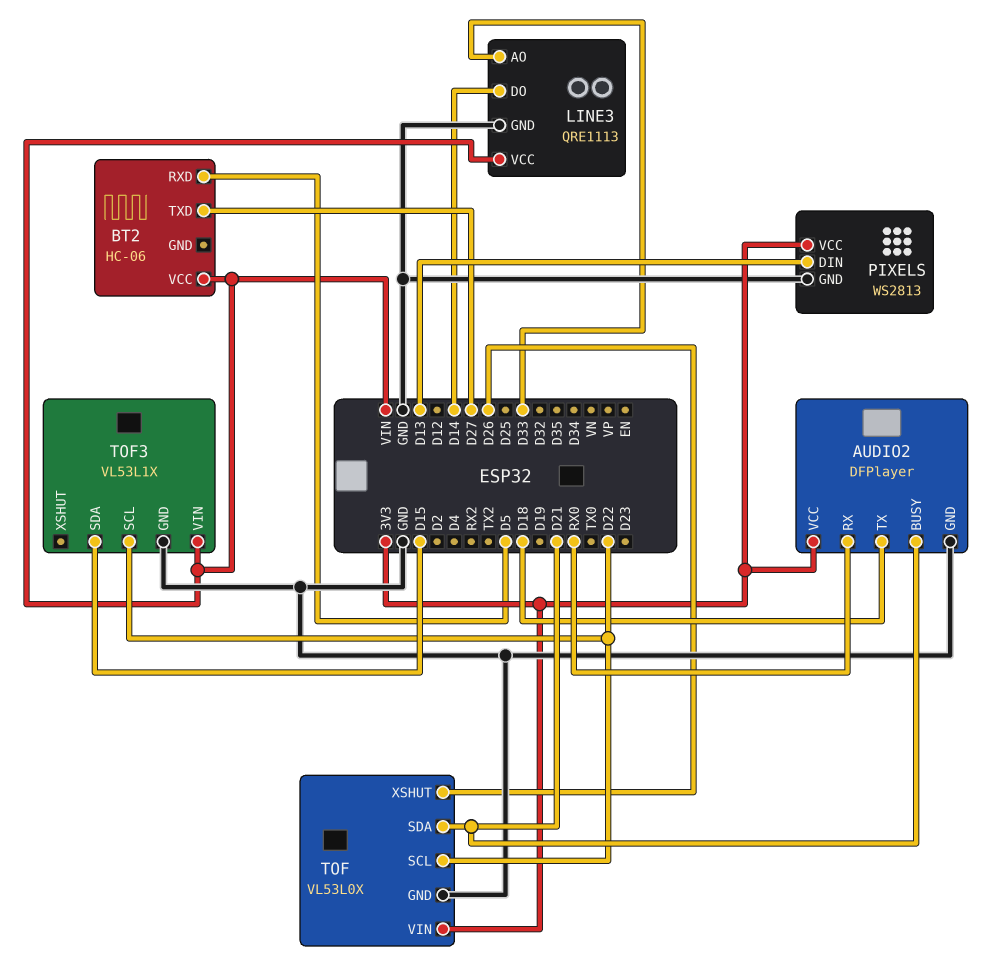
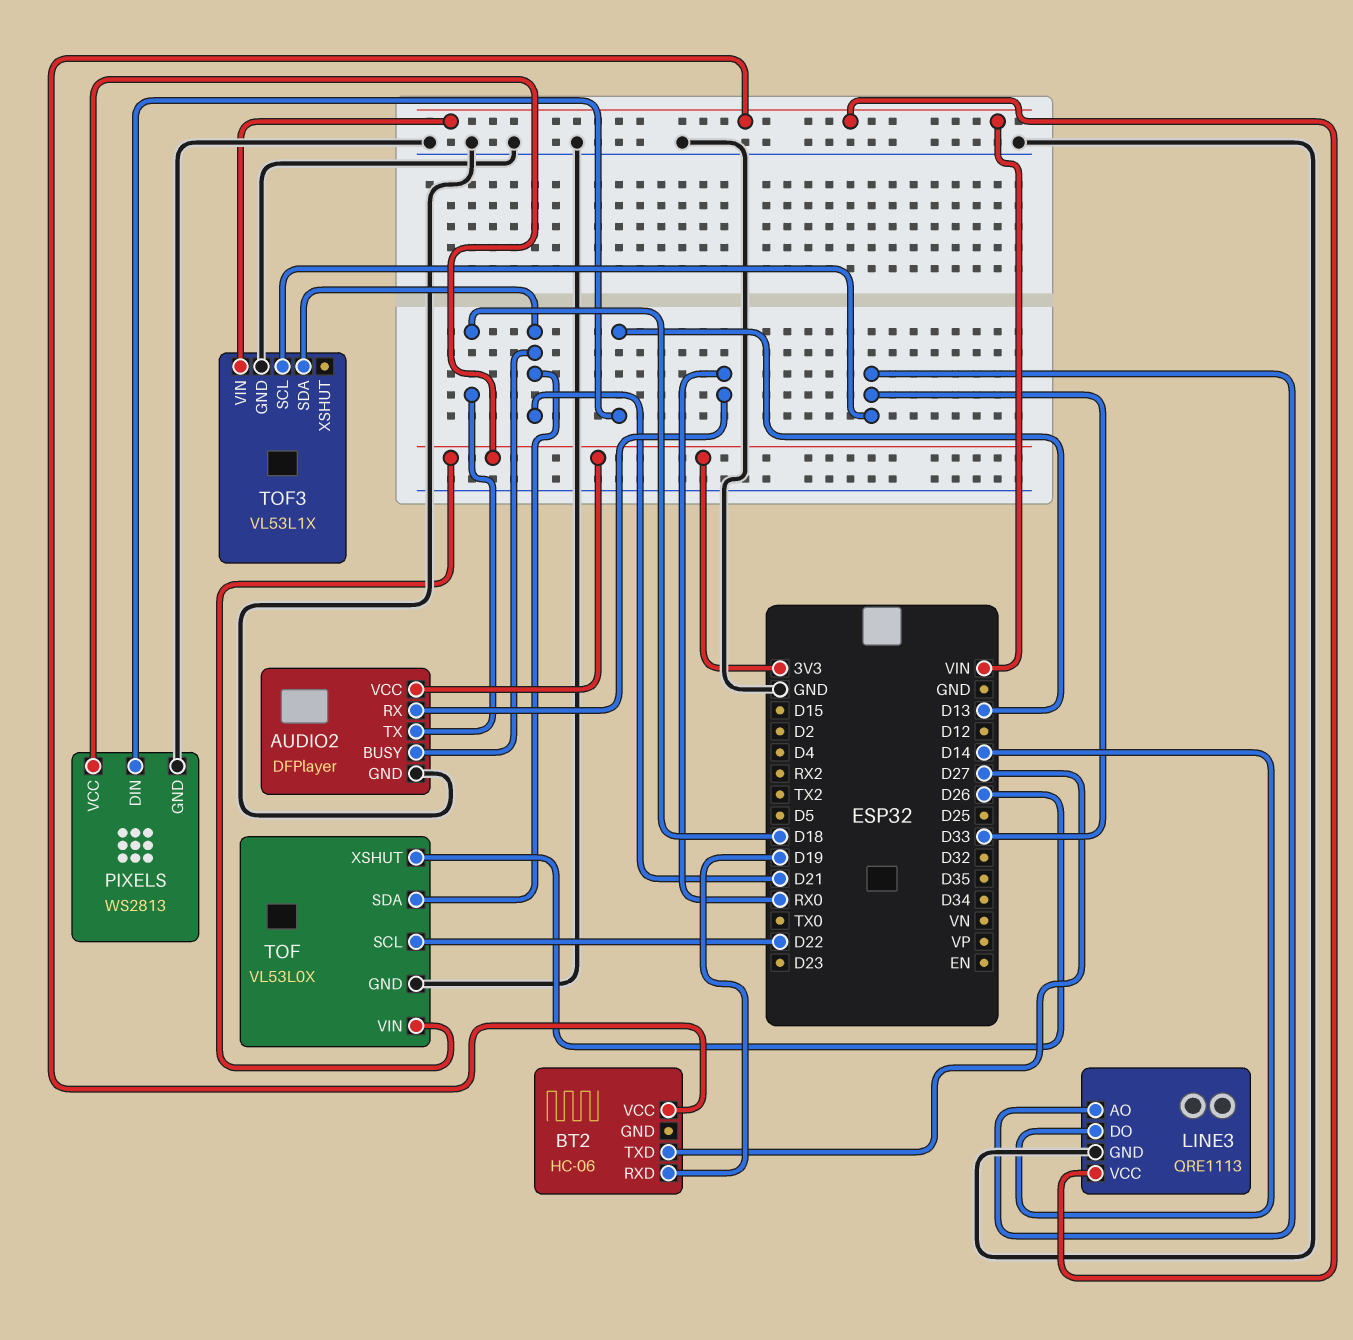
BT2 pin RXD: D5 -> D19
TOF3 pin SCL: D22 -> D33
TOF3 pin SDA: D15 -> D21

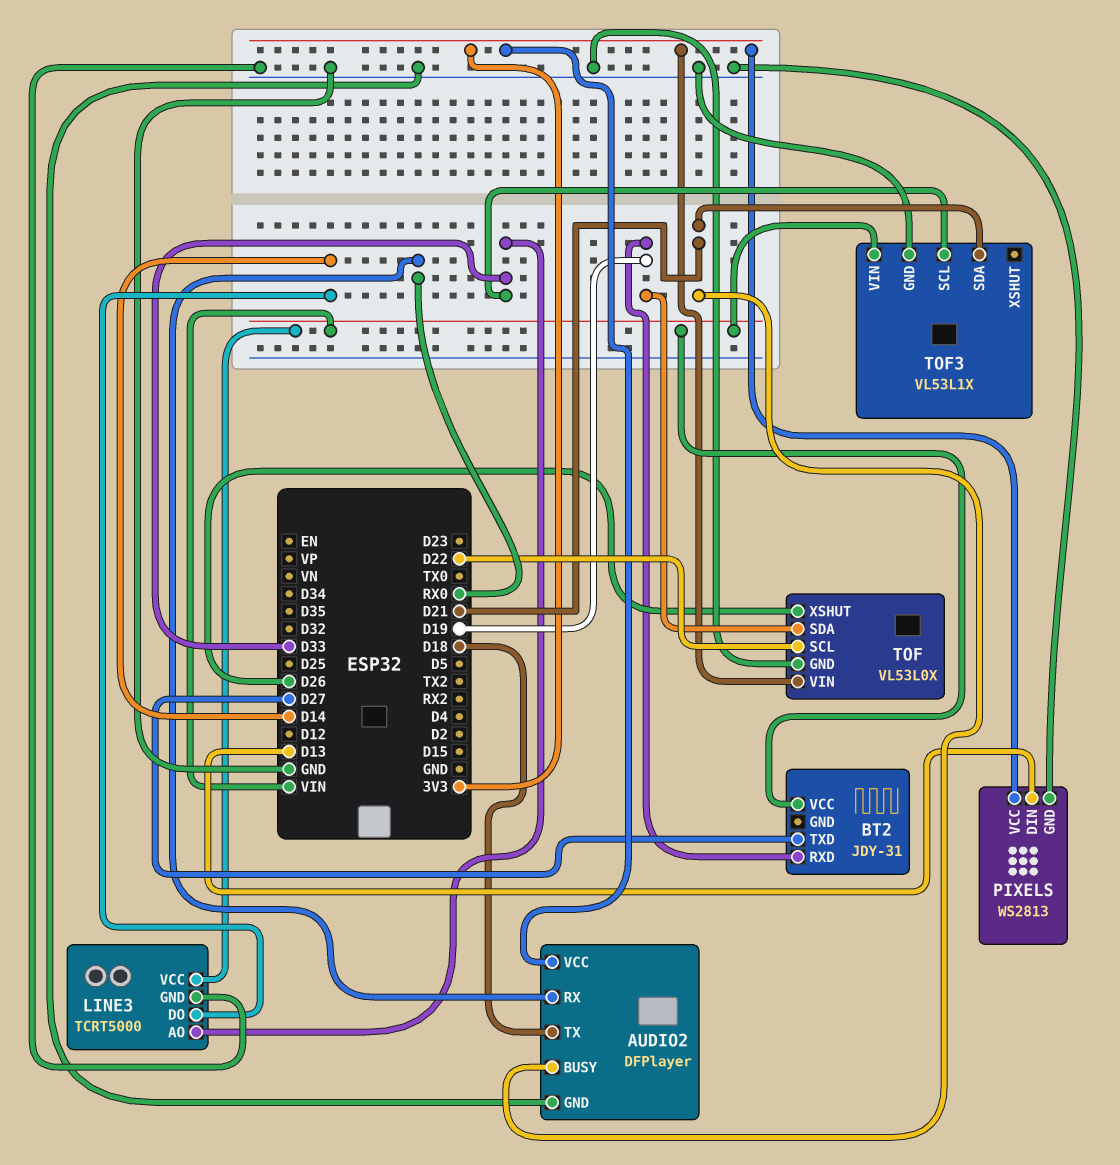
BT2: HC-06 -> JDY-31
LINE3: QRE1113 -> TCRT5000
TOF pin SDA: D21 -> D19

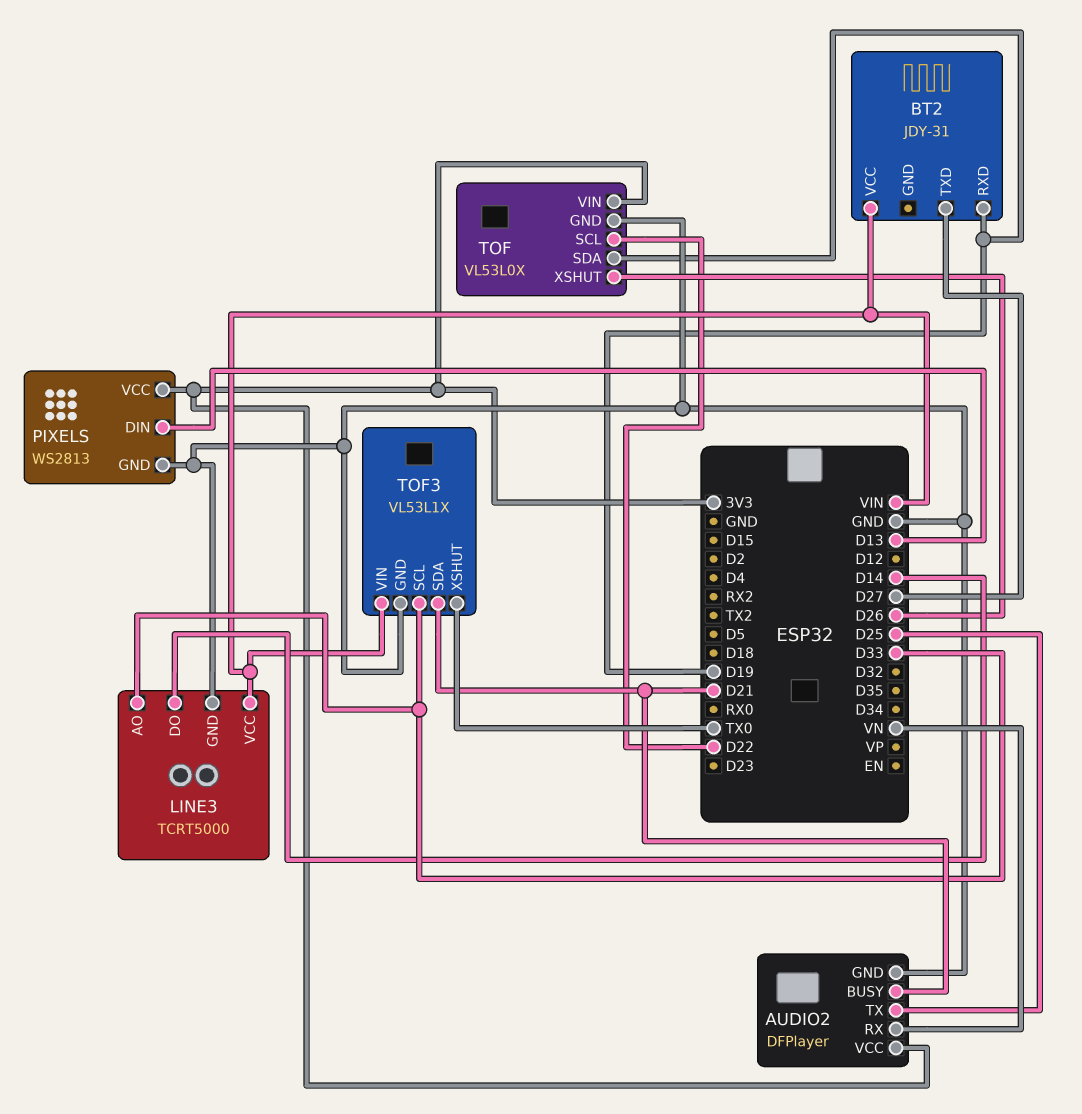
AUDIO2 pin RX: RX0 -> VN
AUDIO2 pin TX: D18 -> D25
TOF3 pin XSHUT: none -> TX0

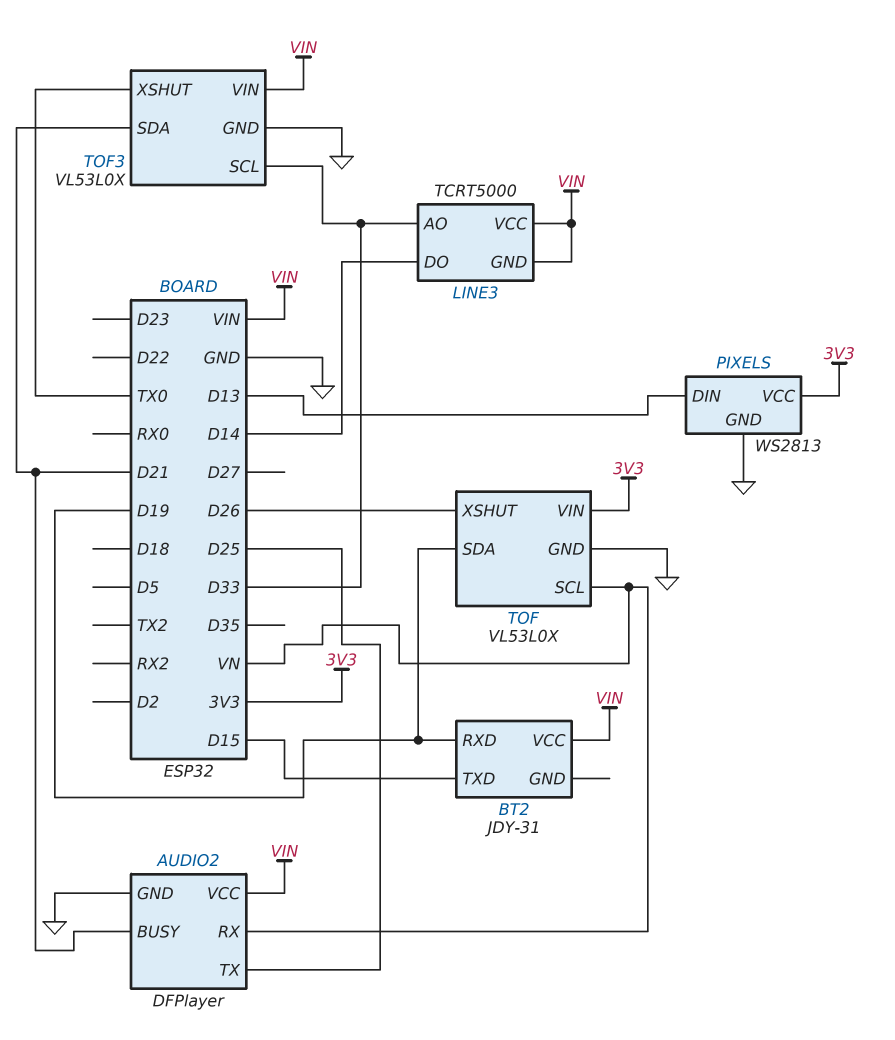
AUDIO2 pin VCC: 3V3 -> VIN
BT2 pin TXD: D27 -> D15
LINE3 pin GND: GND -> VIN
TOF pin SCL: D22 -> VN
TOF3: VL53L1X -> VL53L0X

